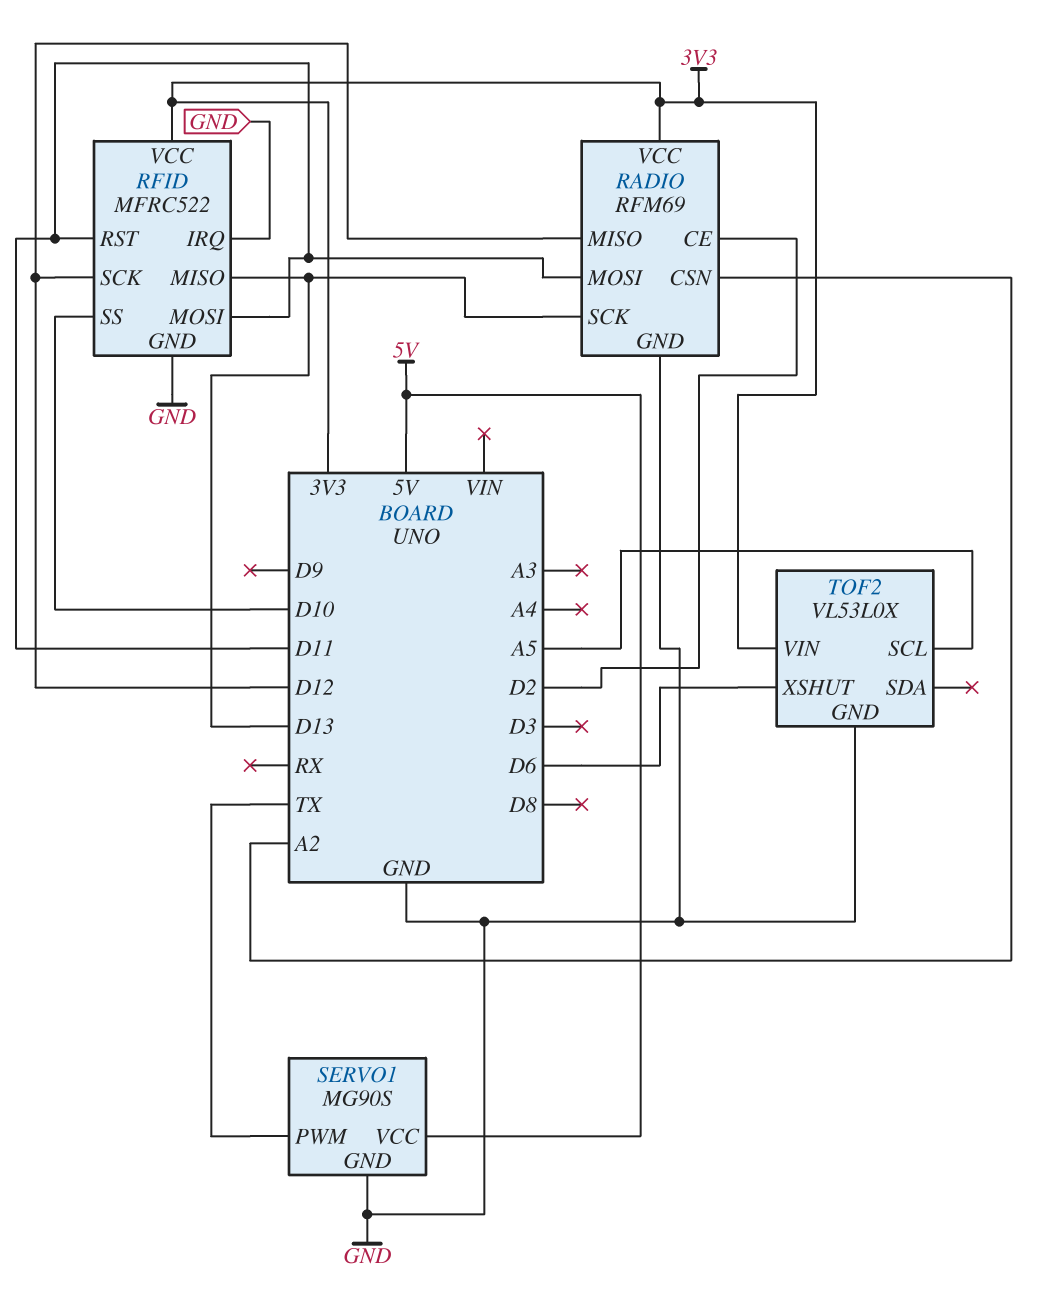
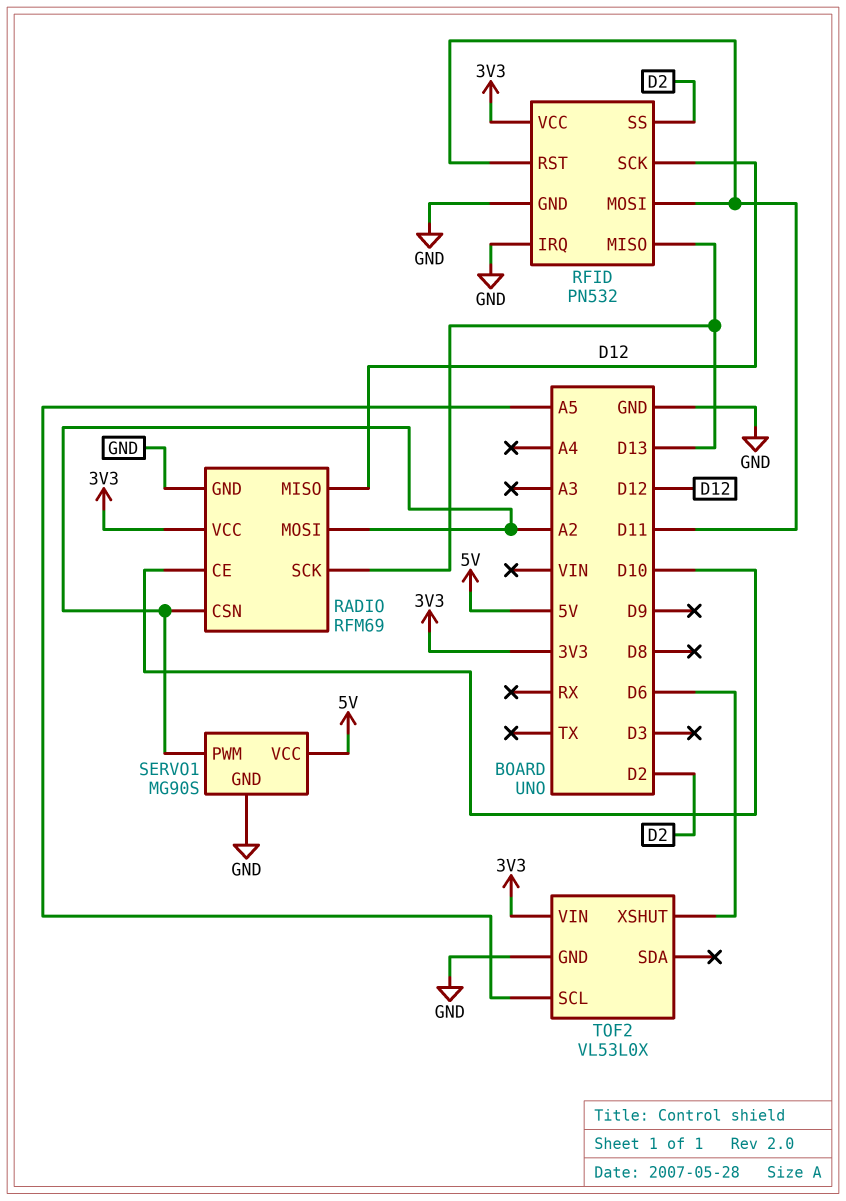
RADIO pin CE: D2 -> D10
RADIO pin MOSI: D11 -> A2
RFID: MFRC522 -> PN532
RFID pin SS: D10 -> D2
SERVO1 pin PWM: TX -> A2

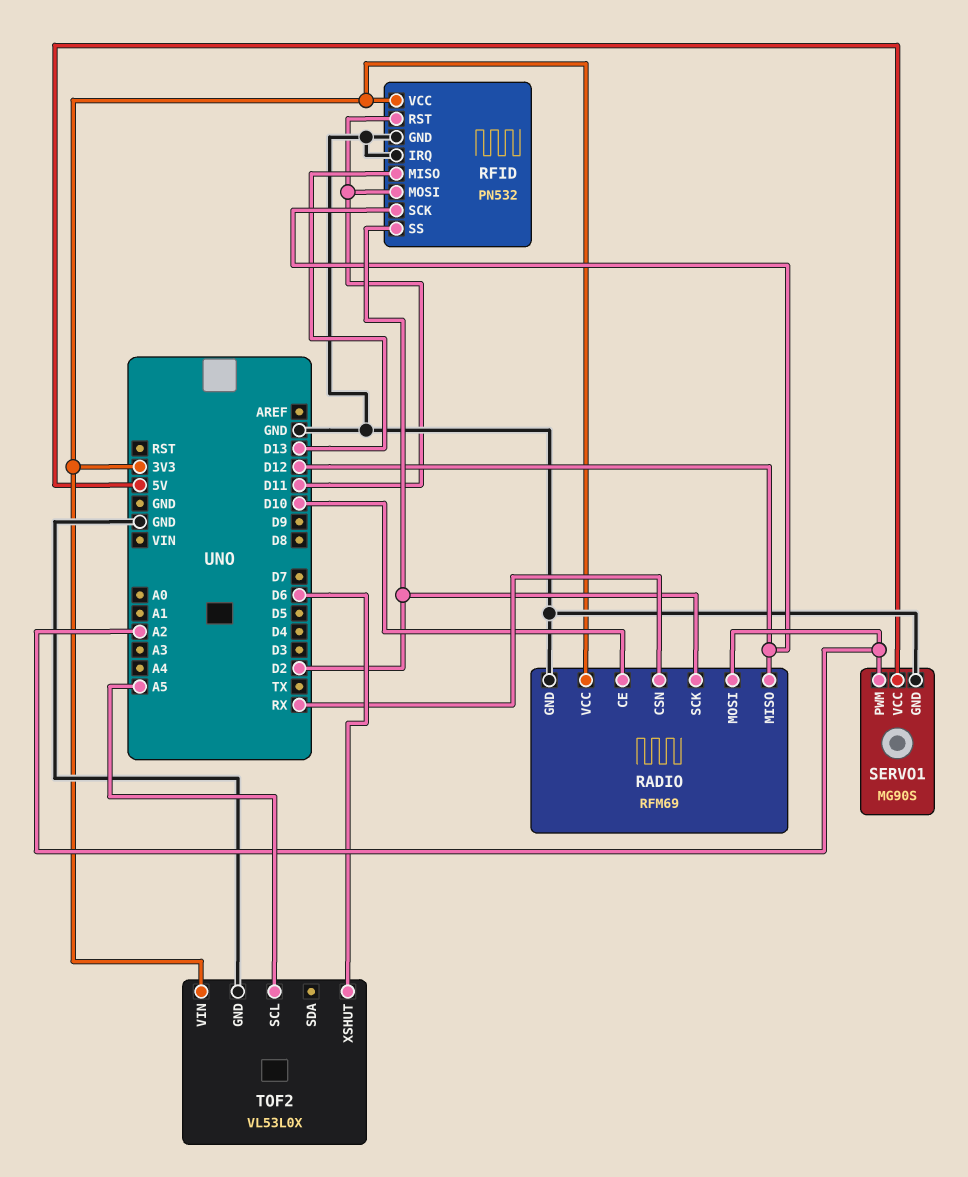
RADIO pin CSN: A2 -> RX
RADIO pin SCK: D13 -> D2

